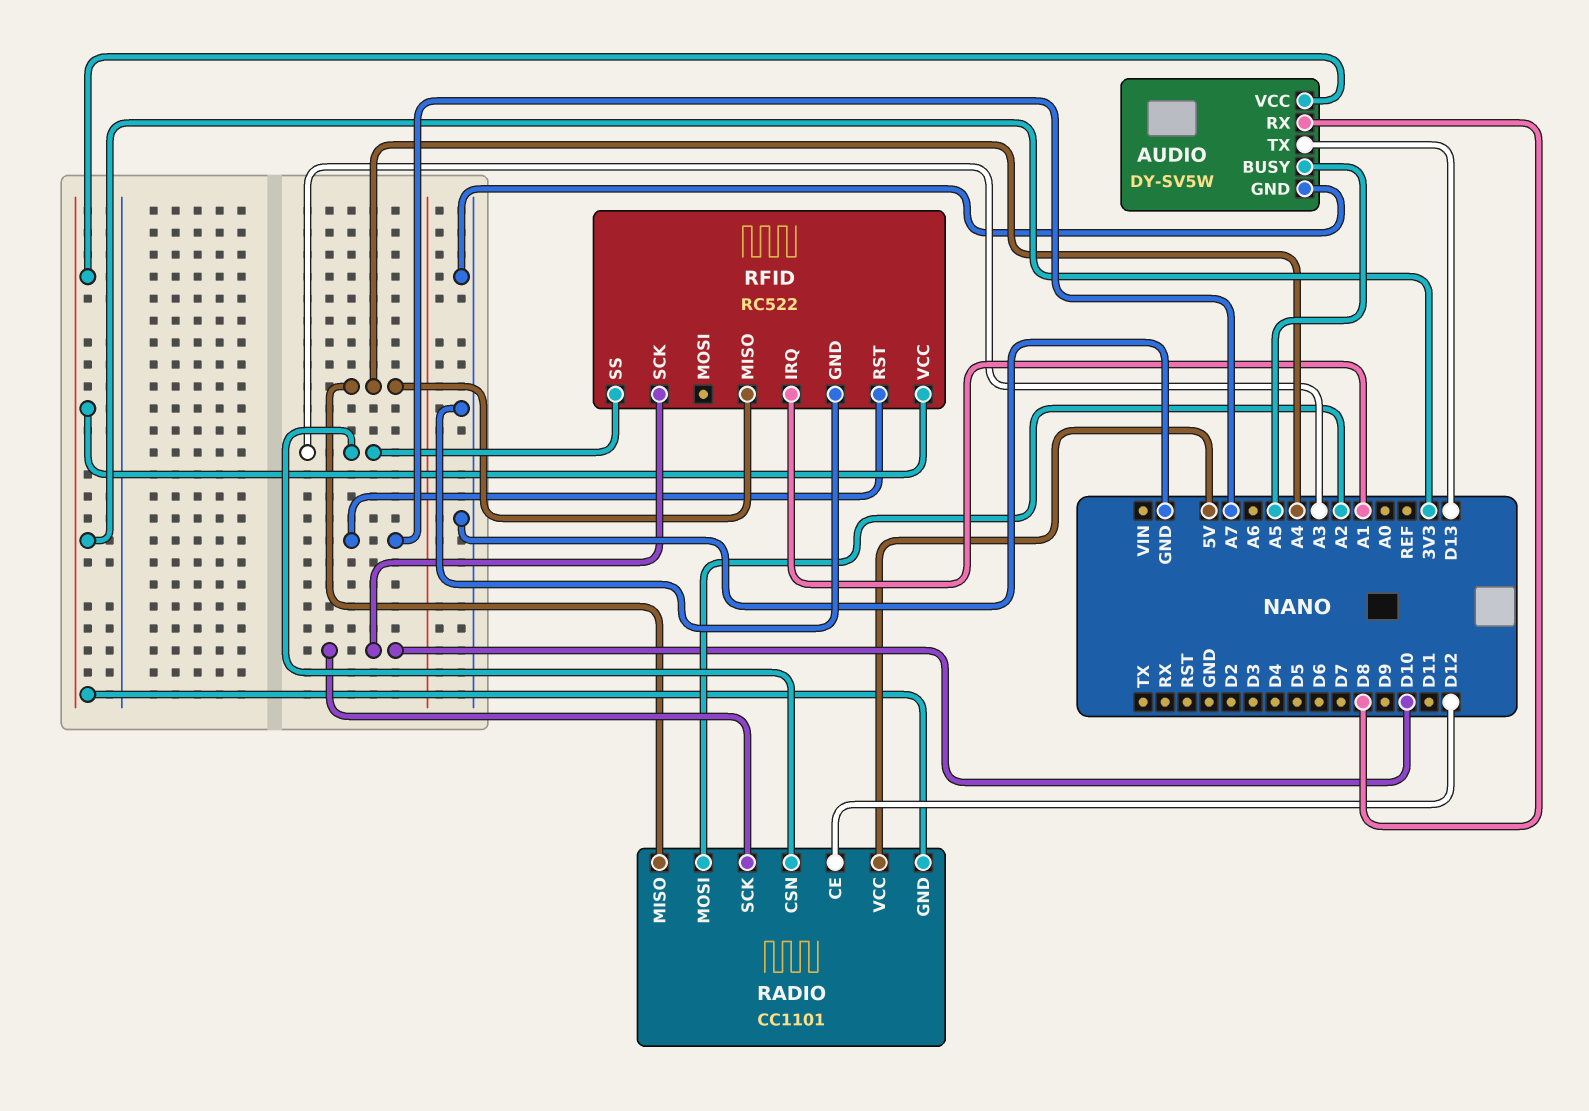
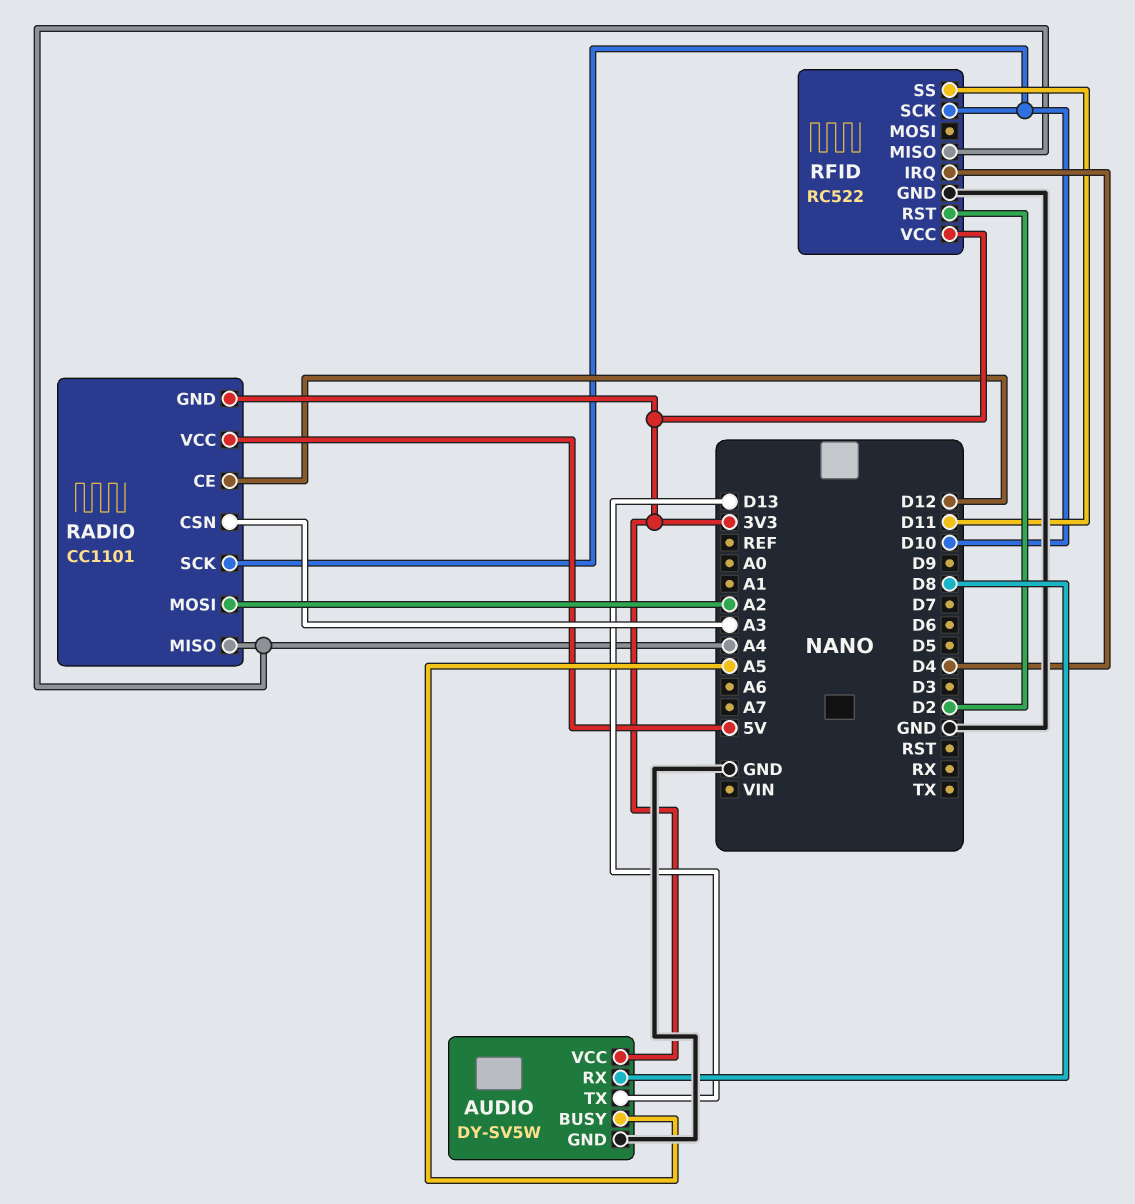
RFID pin IRQ: A1 -> D4
RFID pin RST: A7 -> D2
RFID pin SS: A3 -> D11

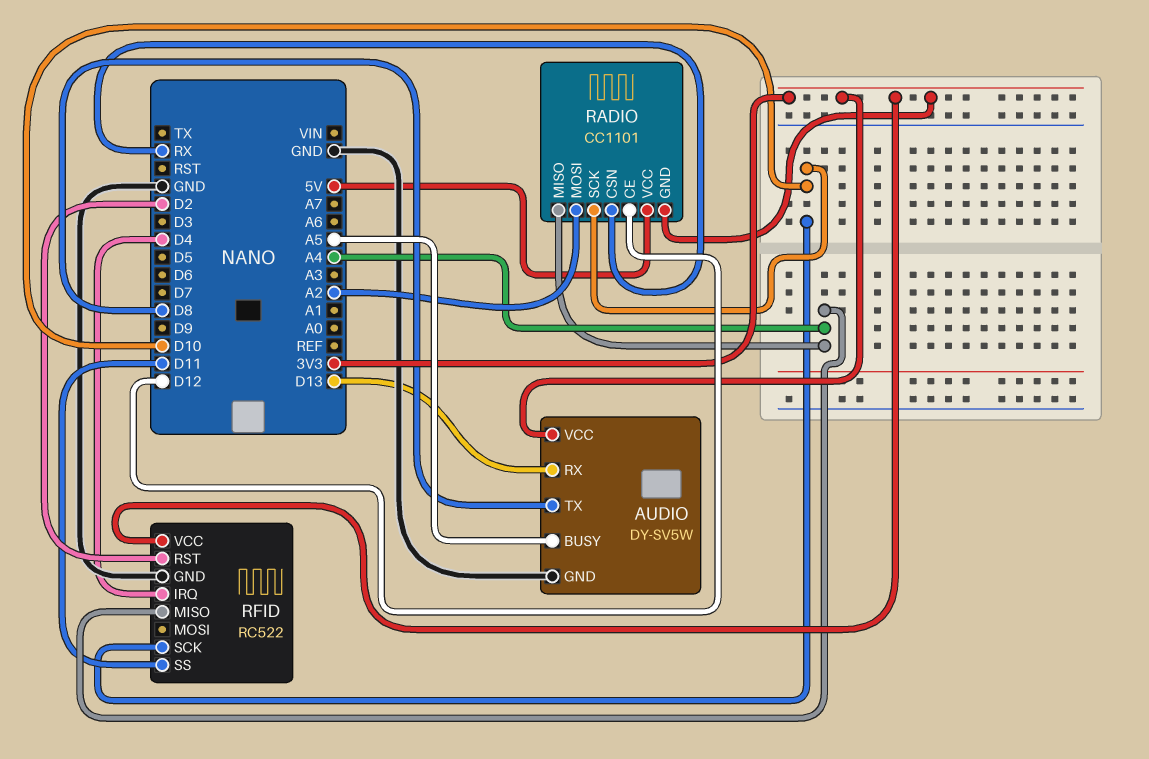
AUDIO pin RX: D8 -> D13
AUDIO pin TX: D13 -> D8
RADIO pin CSN: A3 -> RX

